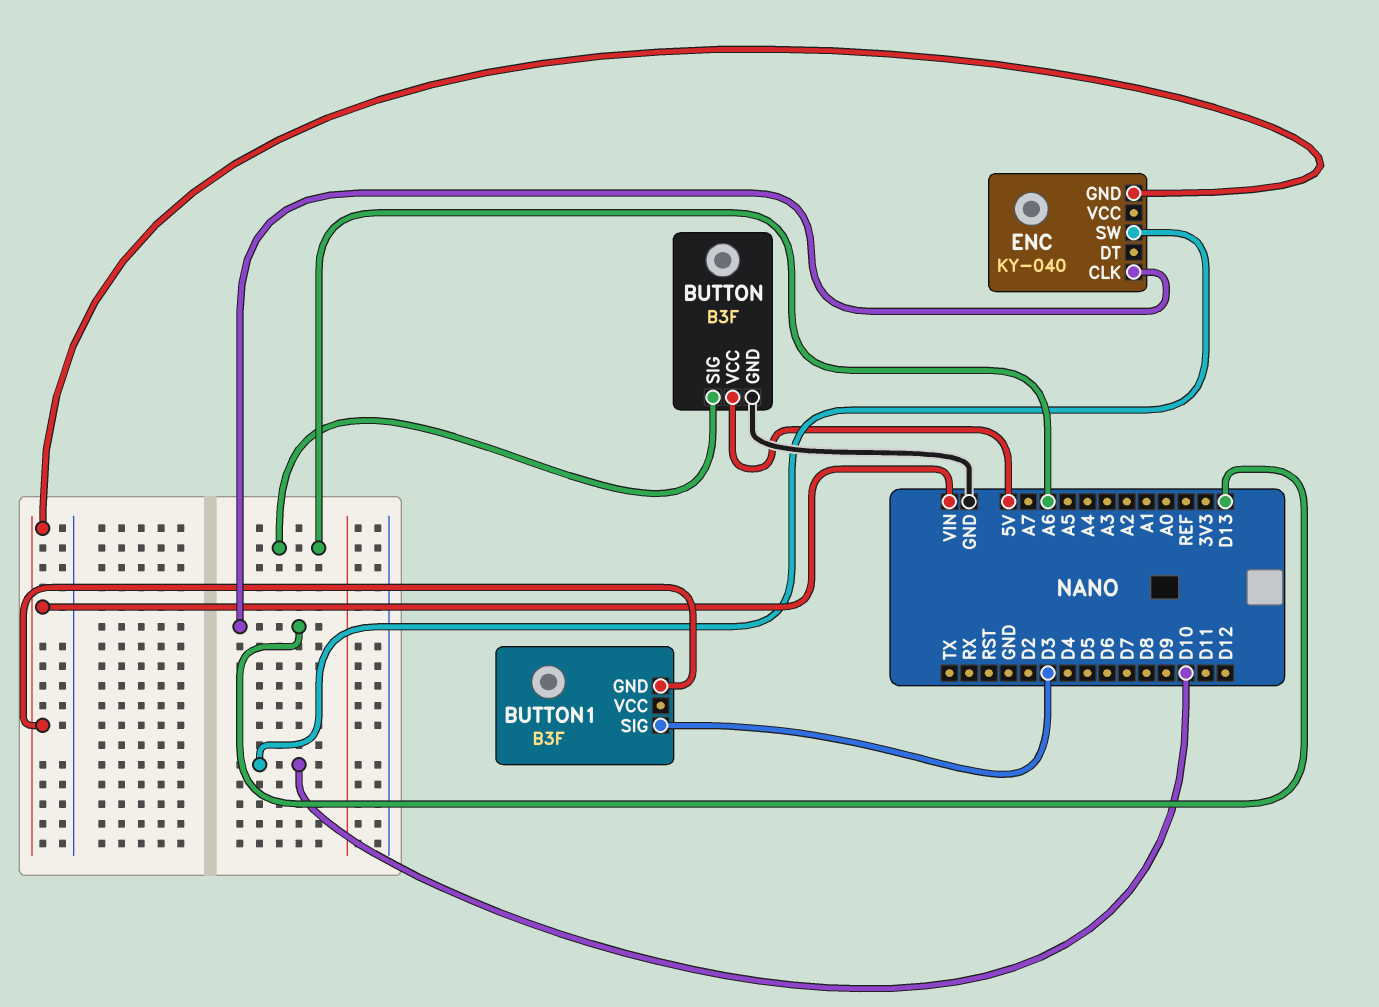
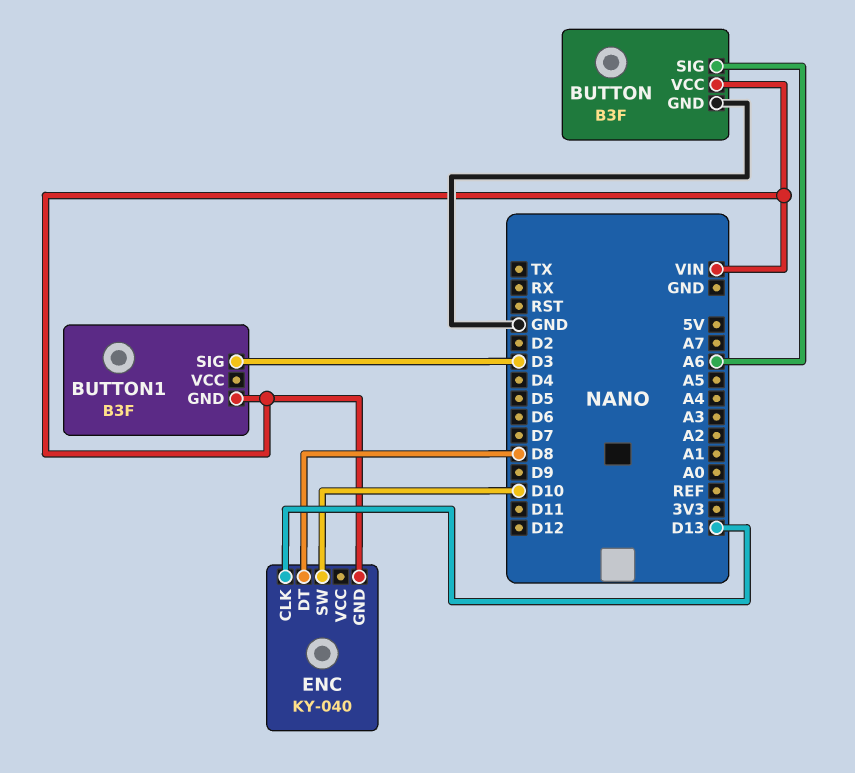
BUTTON pin VCC: 5V -> VIN
ENC pin DT: none -> D8

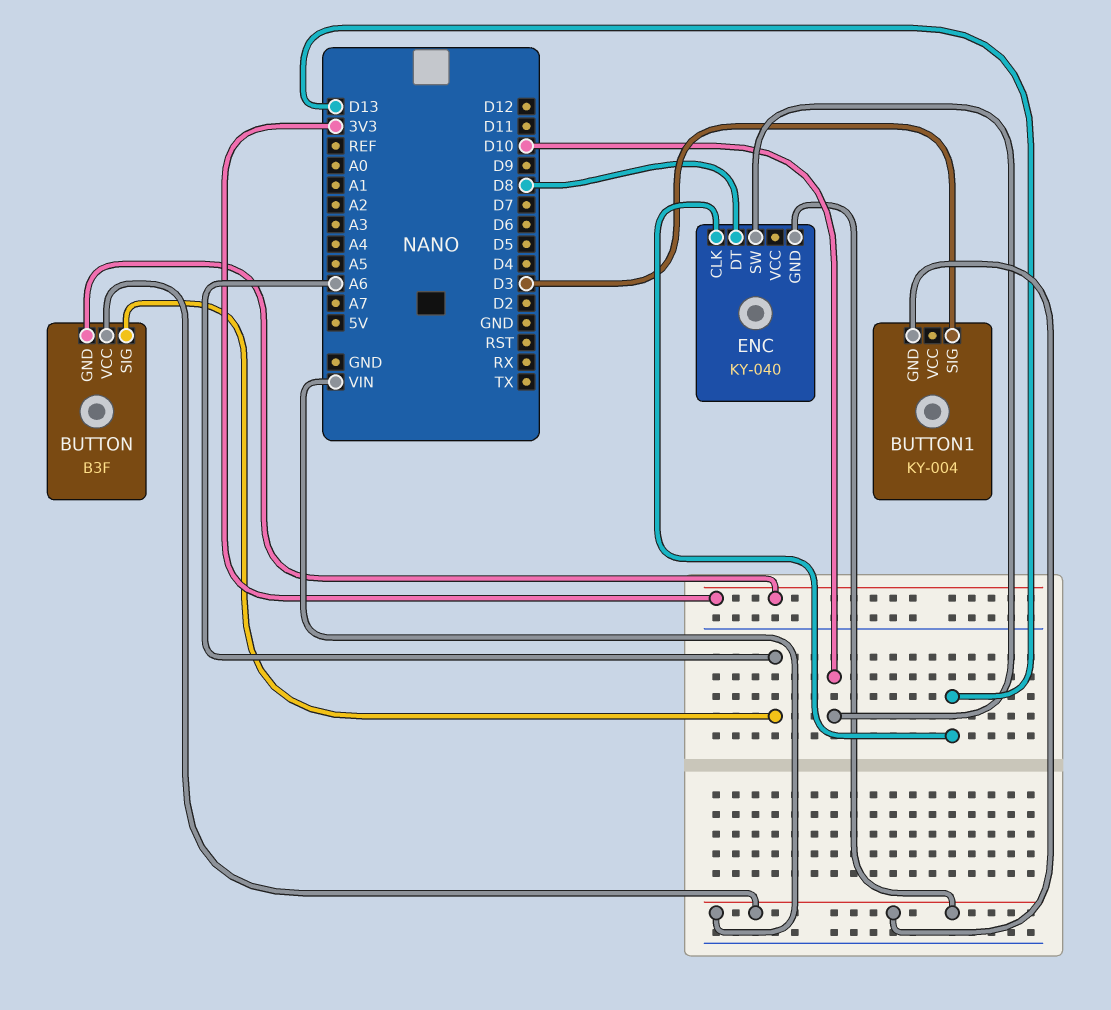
BUTTON pin GND: GND -> 3V3
BUTTON1: B3F -> KY-004

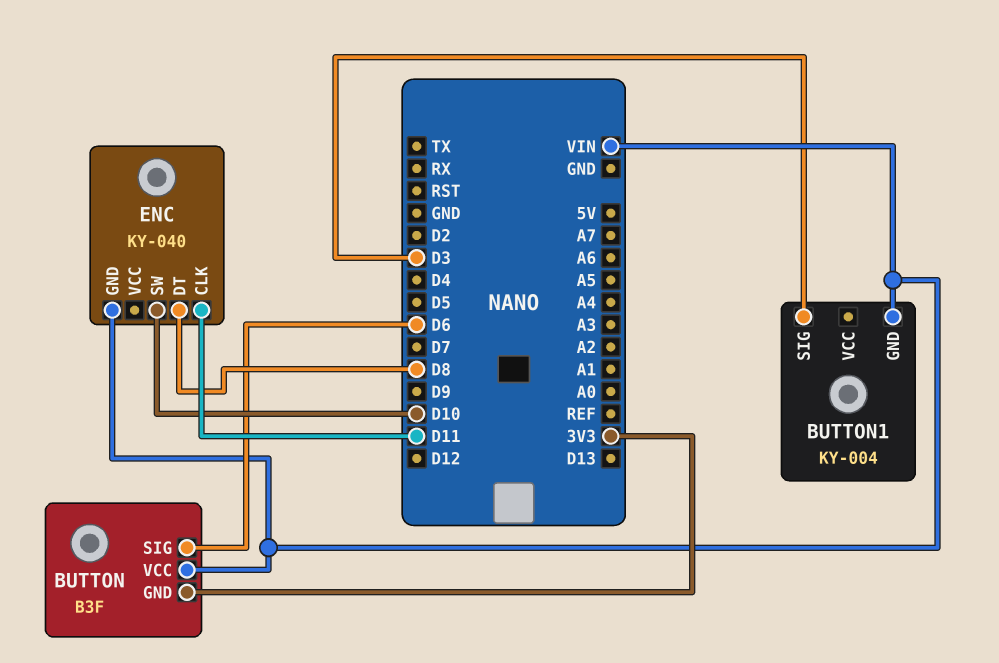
BUTTON pin SIG: A6 -> D6
ENC pin CLK: D13 -> D11

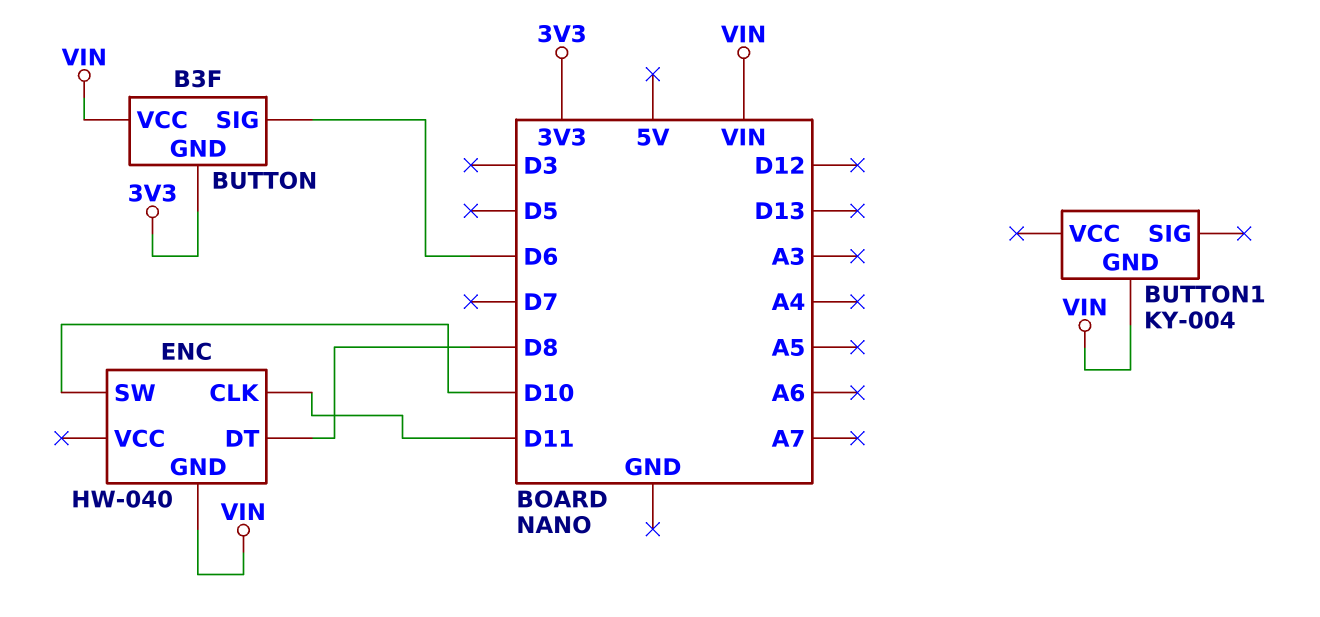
BUTTON1 pin SIG: D3 -> none
ENC: KY-040 -> HW-040

